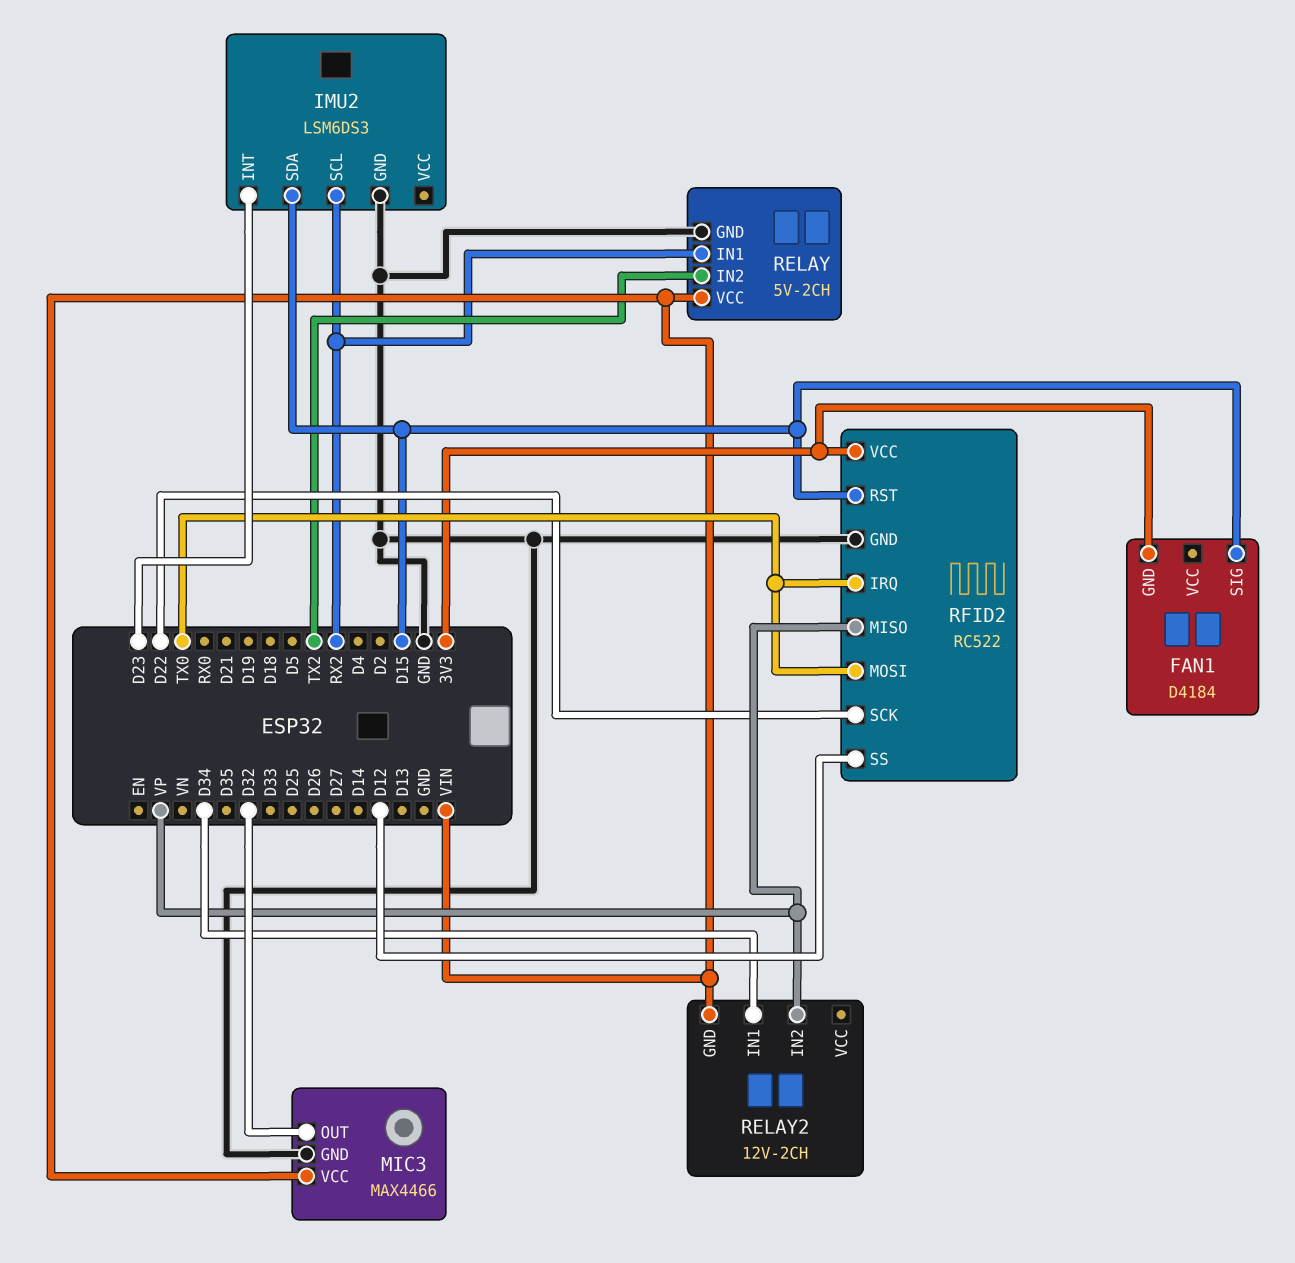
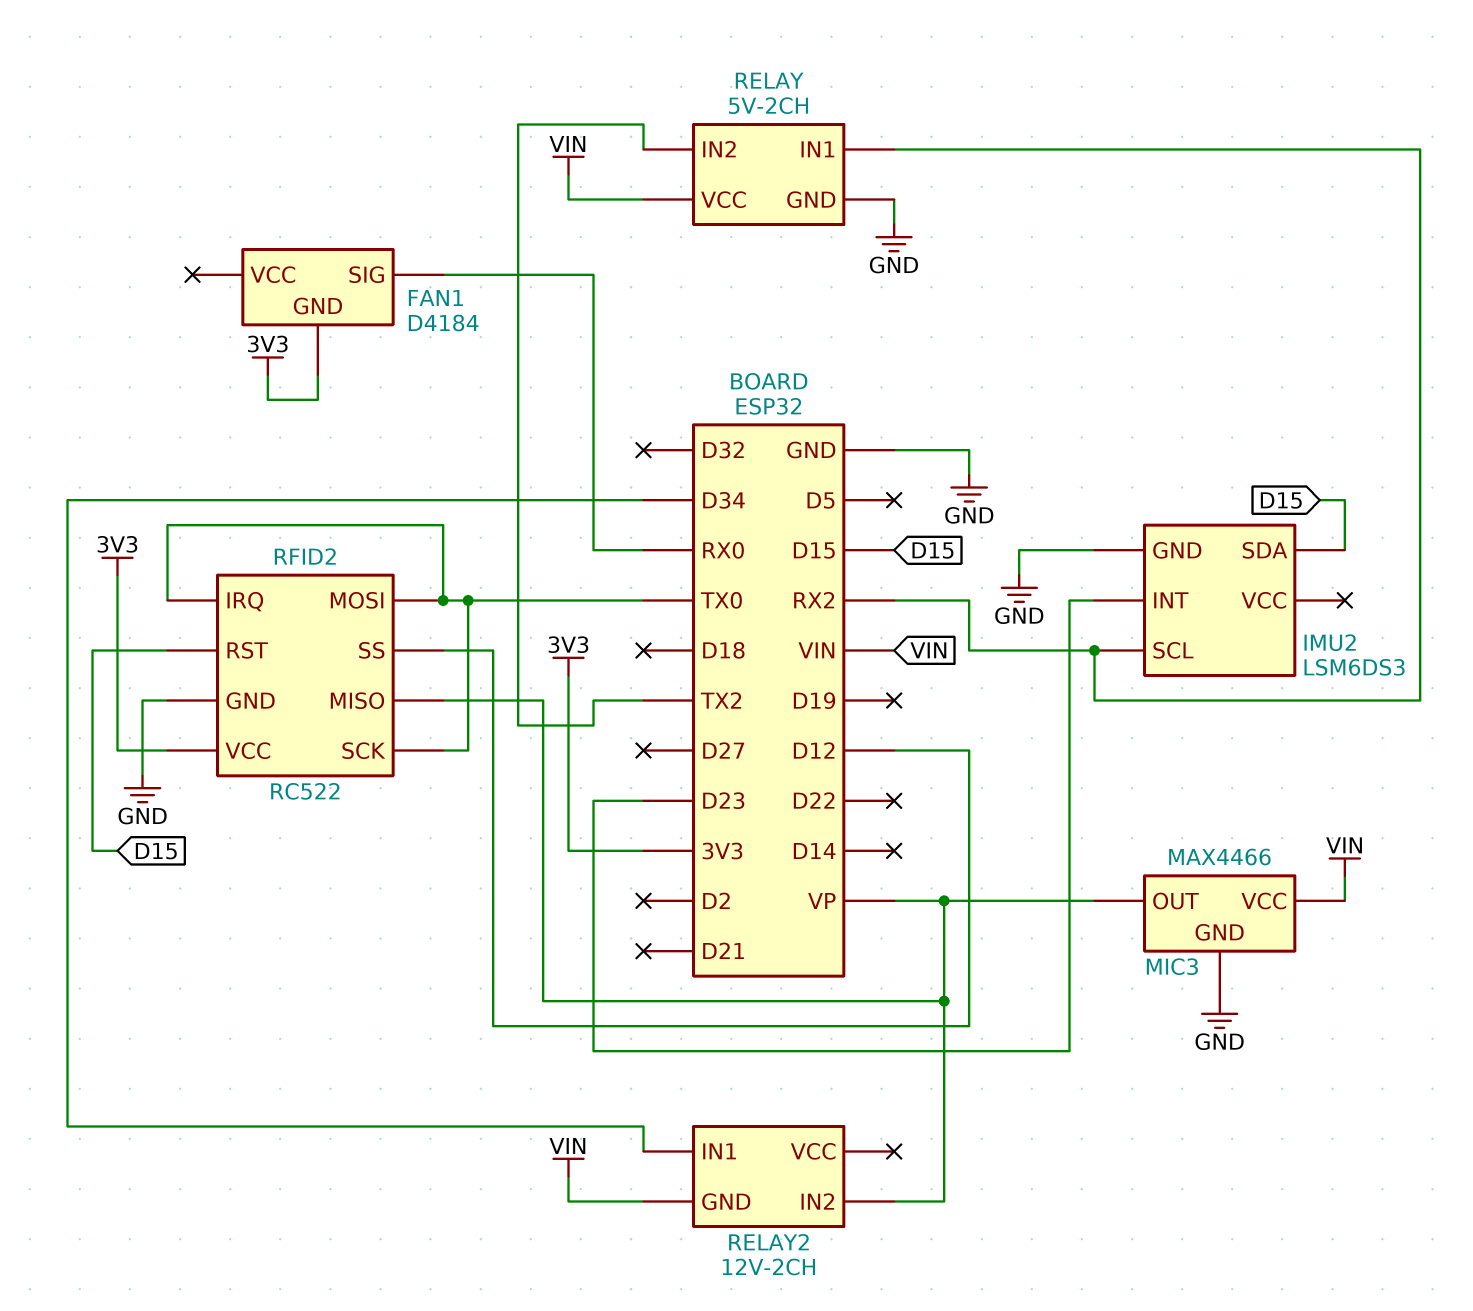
FAN1 pin SIG: D15 -> RX0
MIC3 pin OUT: D32 -> VP
RFID2 pin SCK: D22 -> TX0

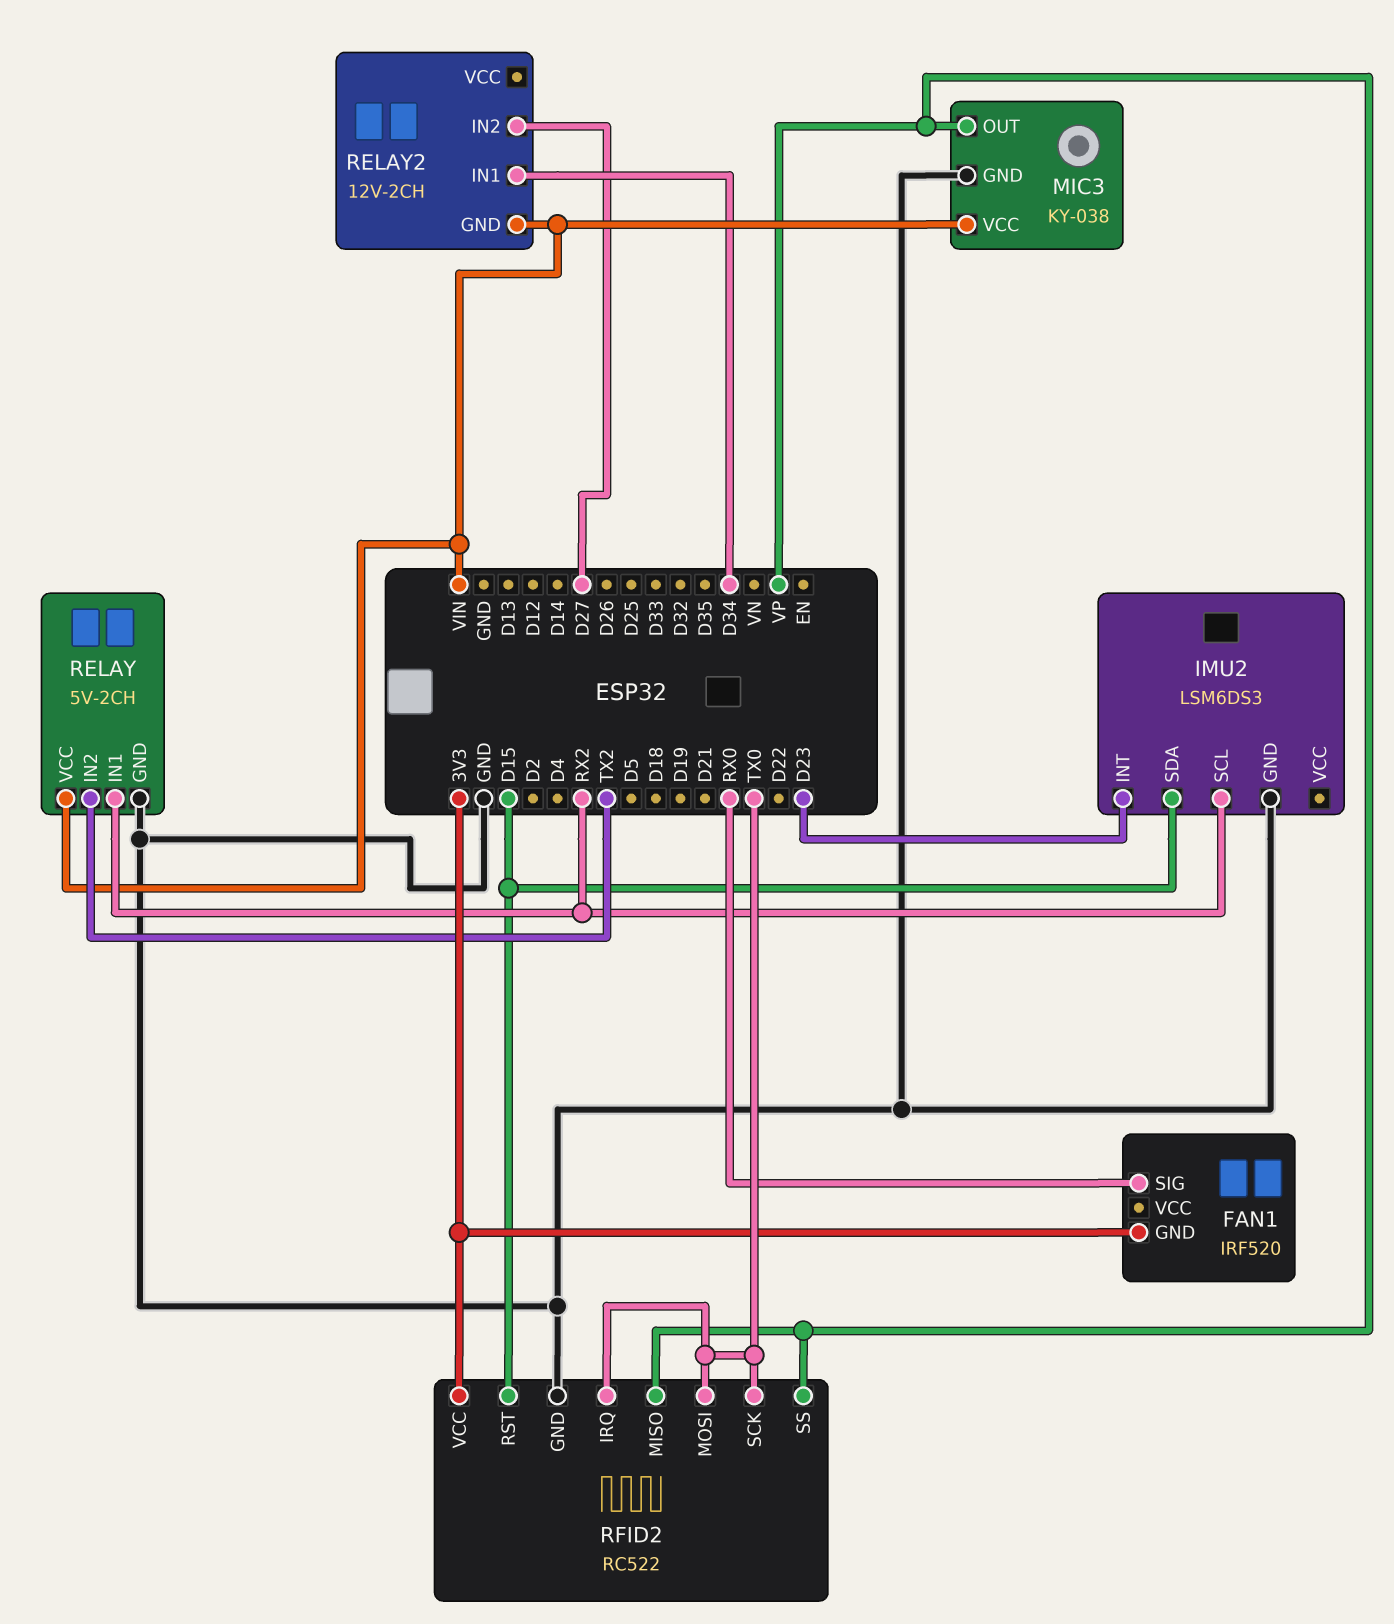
FAN1: D4184 -> IRF520
MIC3: MAX4466 -> KY-038
RELAY2 pin IN2: VP -> D27
RFID2 pin SS: D12 -> VP

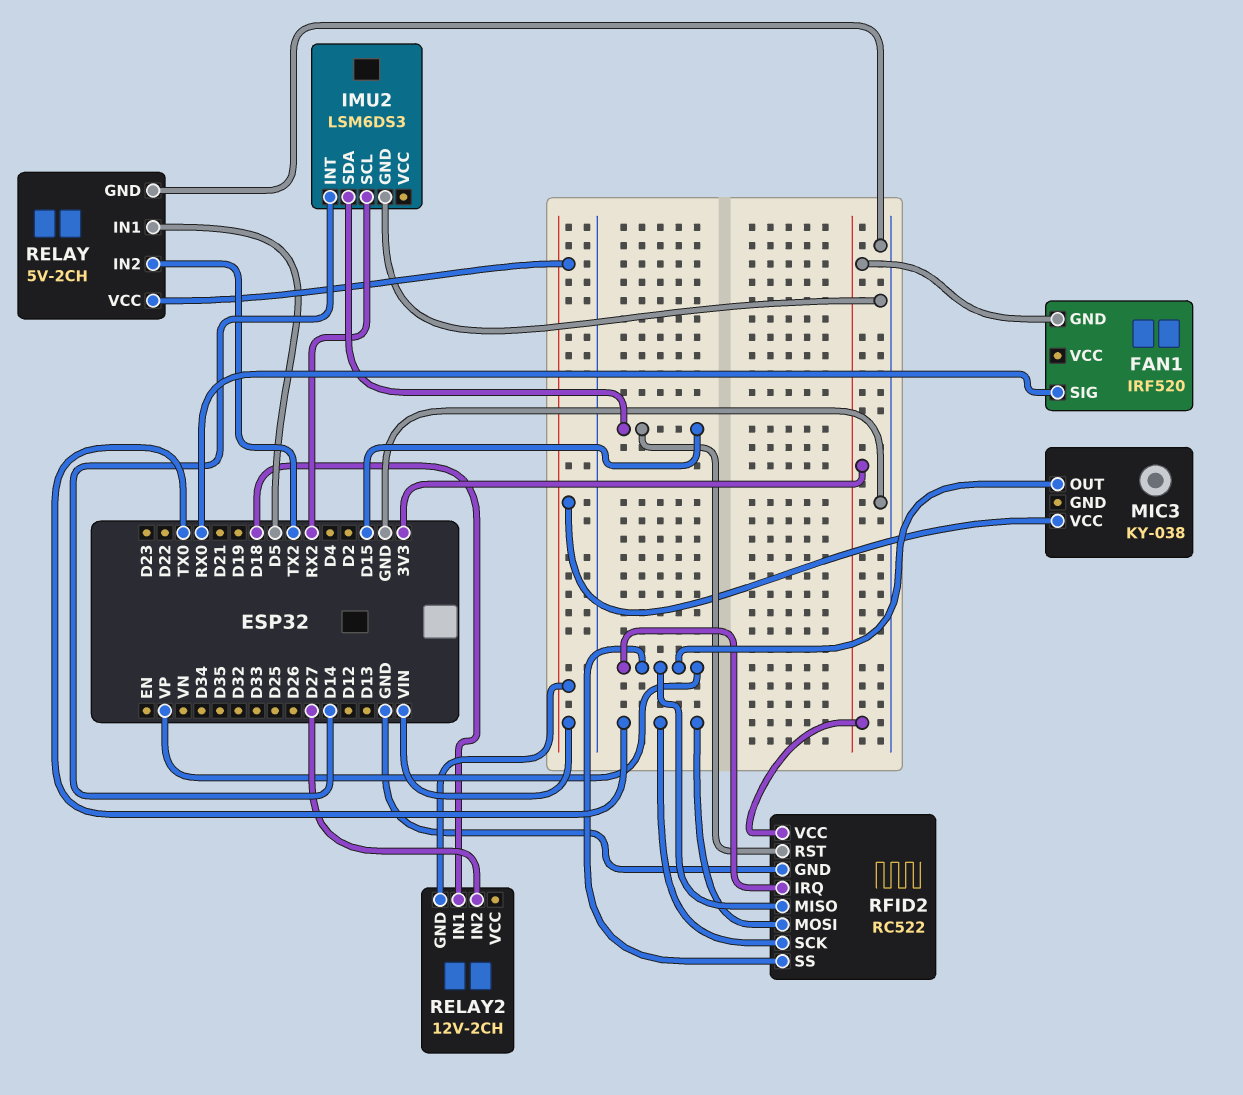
IMU2 pin INT: D23 -> D14
MIC3 pin GND: GND -> none
RELAY pin IN1: RX2 -> D5
RELAY2 pin IN1: D34 -> D18
RFID2 pin IRQ: TX0 -> VP

